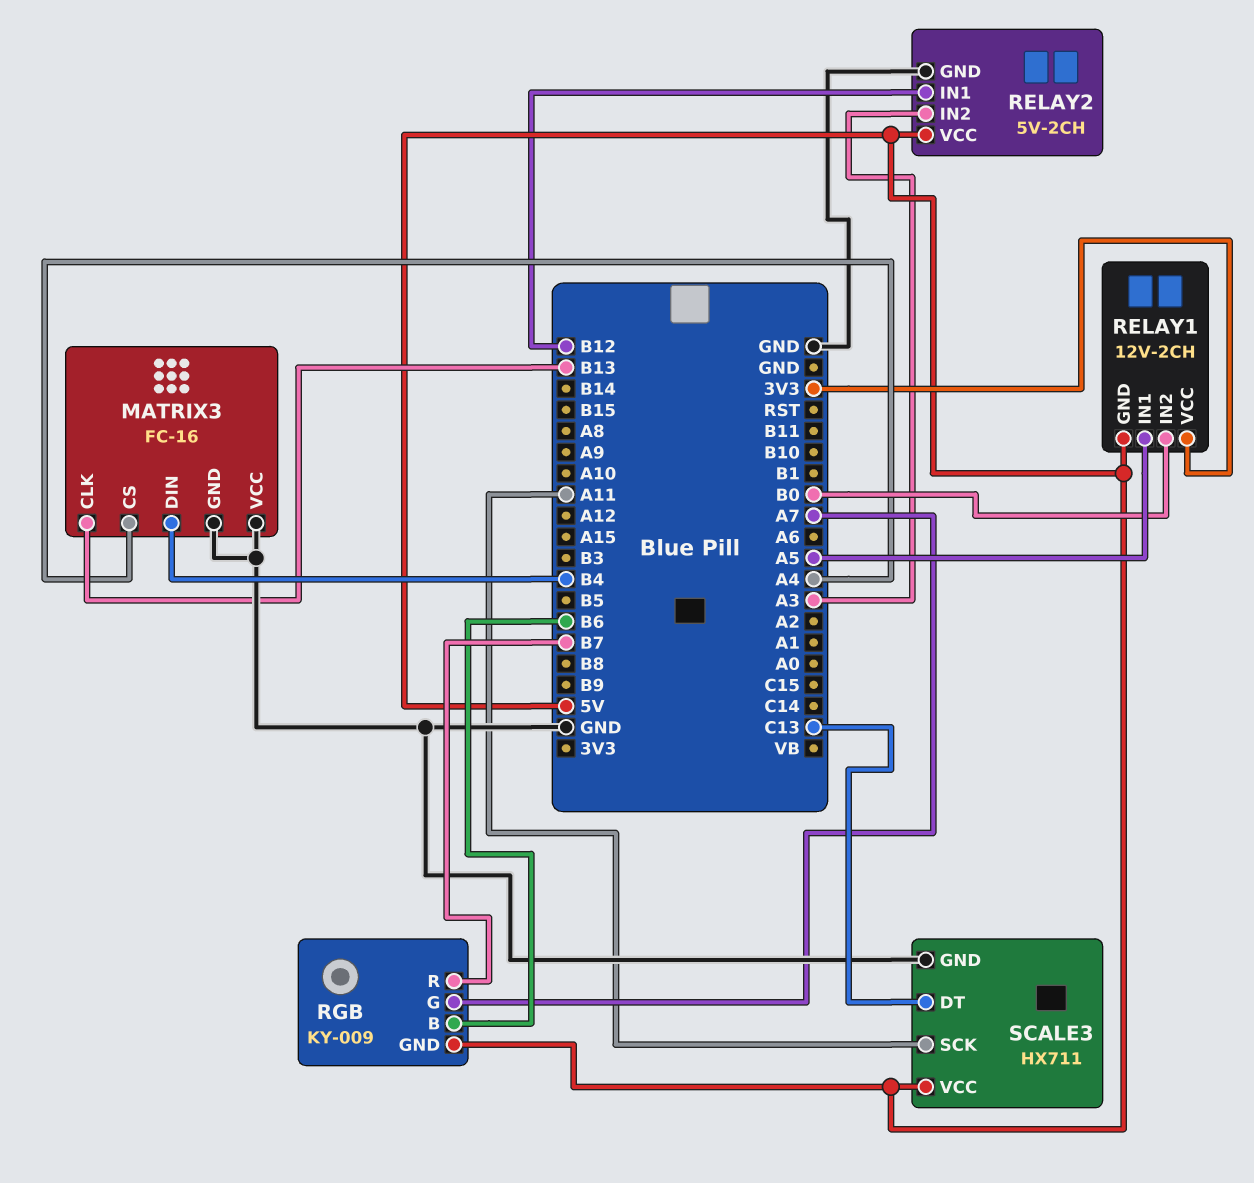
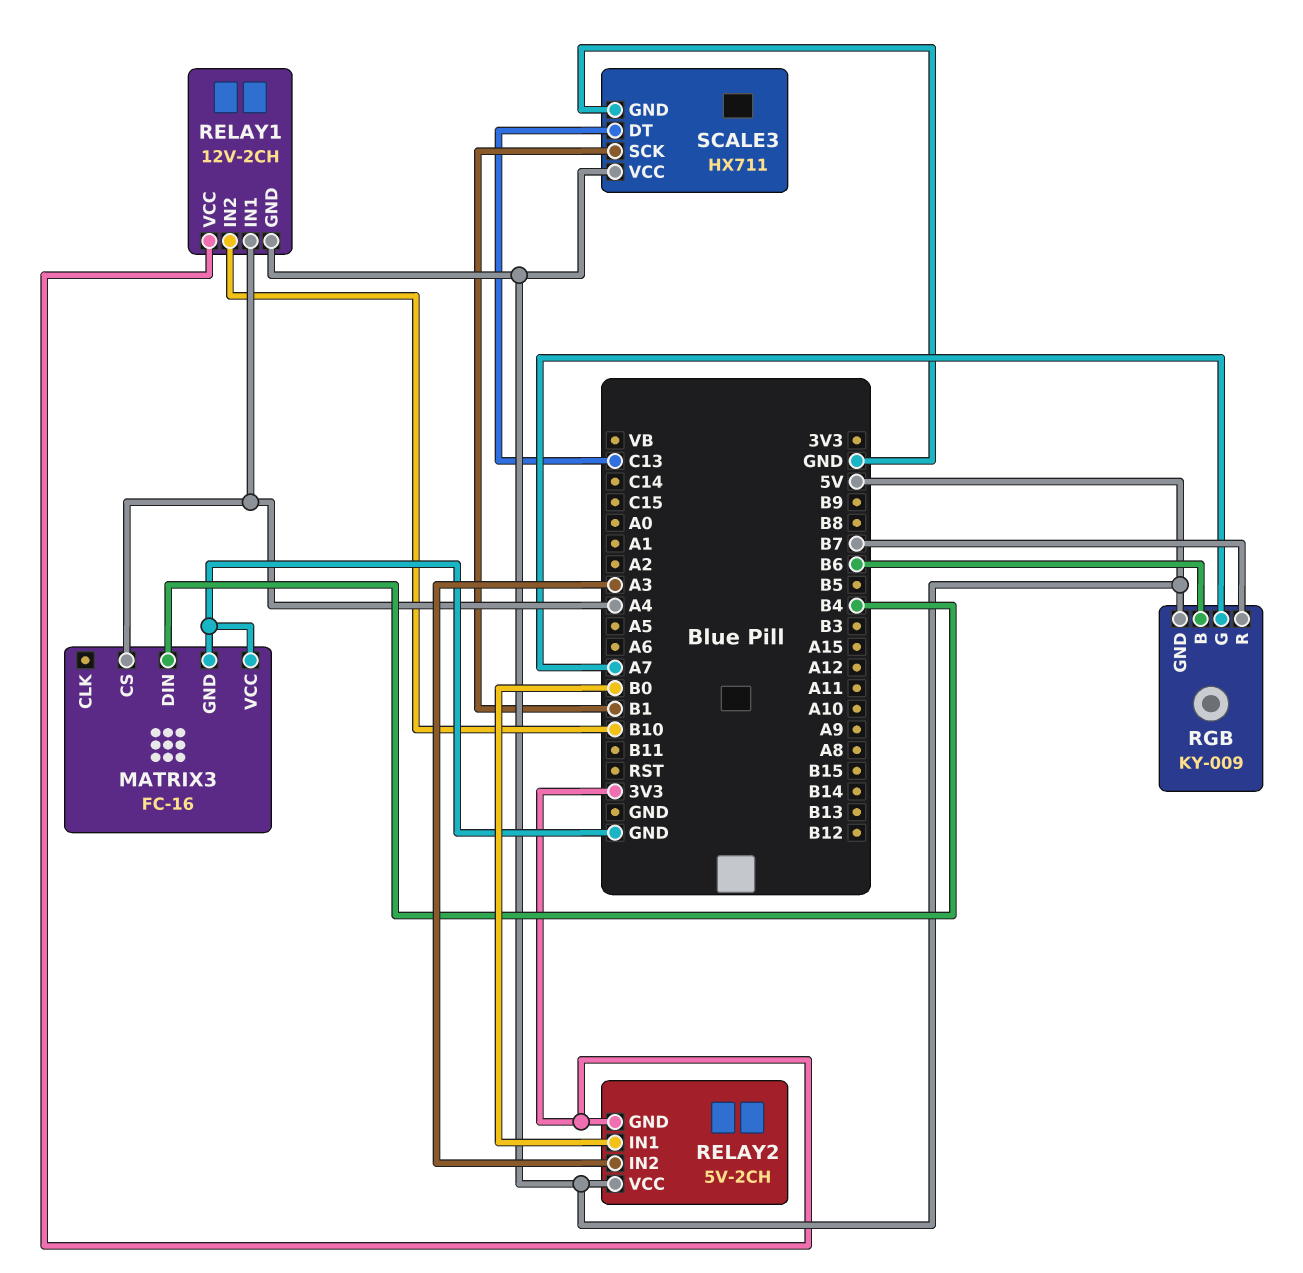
MATRIX3 pin CLK: B13 -> none
RELAY1 pin IN1: A5 -> A4
RELAY1 pin IN2: B0 -> B10
RELAY2 pin GND: GND -> 3V3
RELAY2 pin IN1: B12 -> B0
SCALE3 pin SCK: A11 -> B1

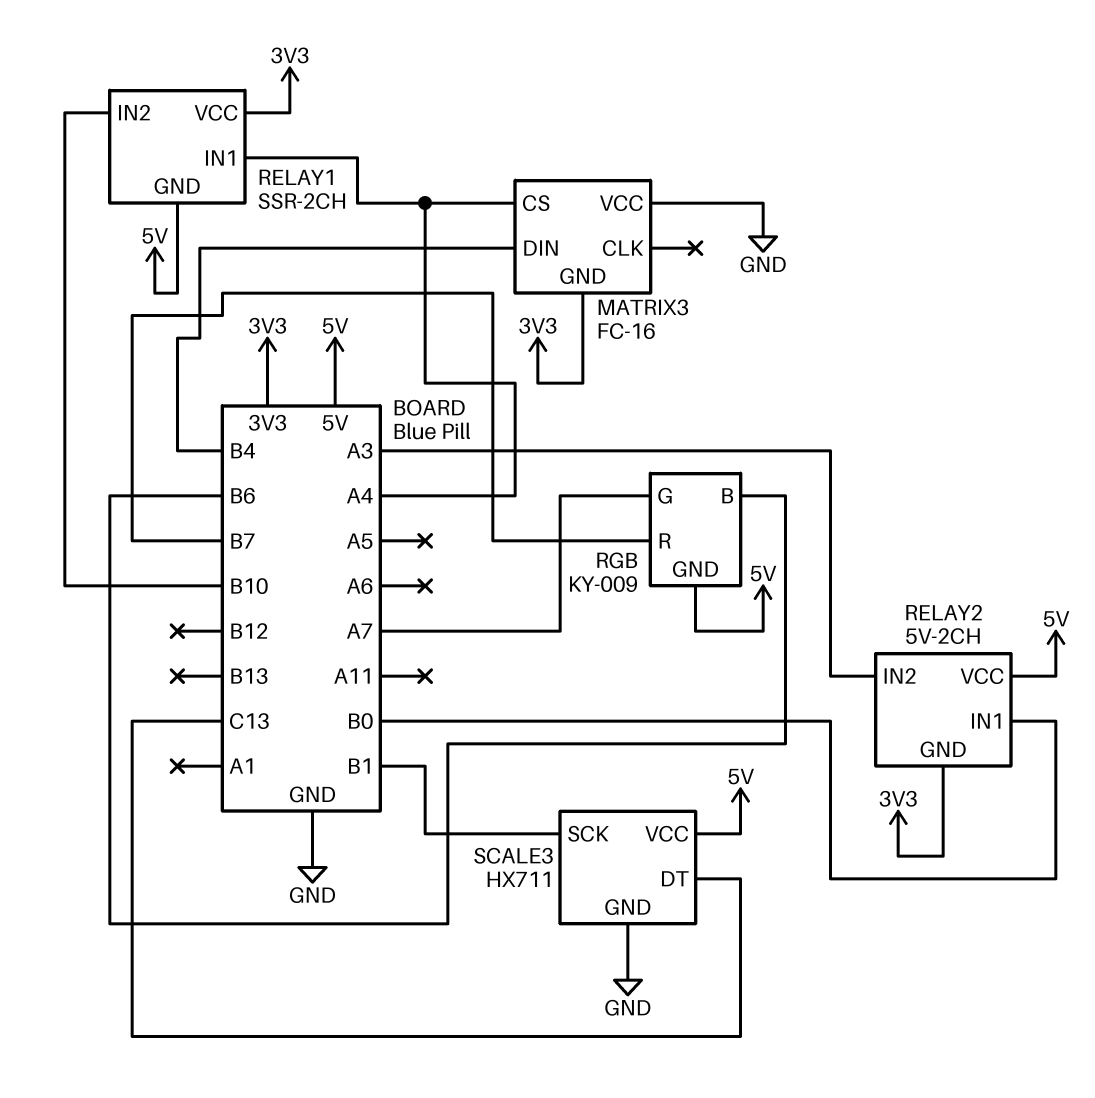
MATRIX3 pin GND: GND -> 3V3
RELAY1: 12V-2CH -> SSR-2CH

